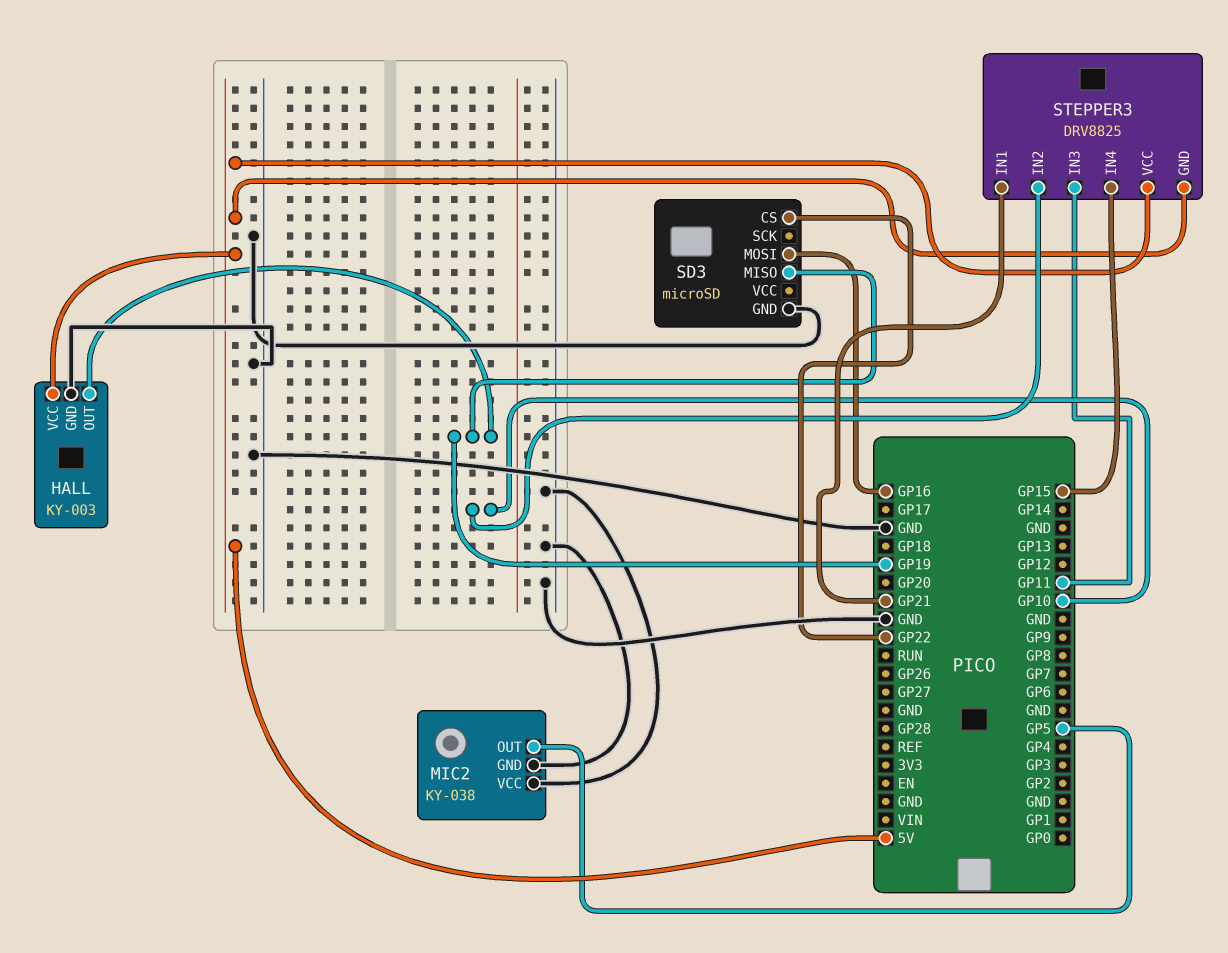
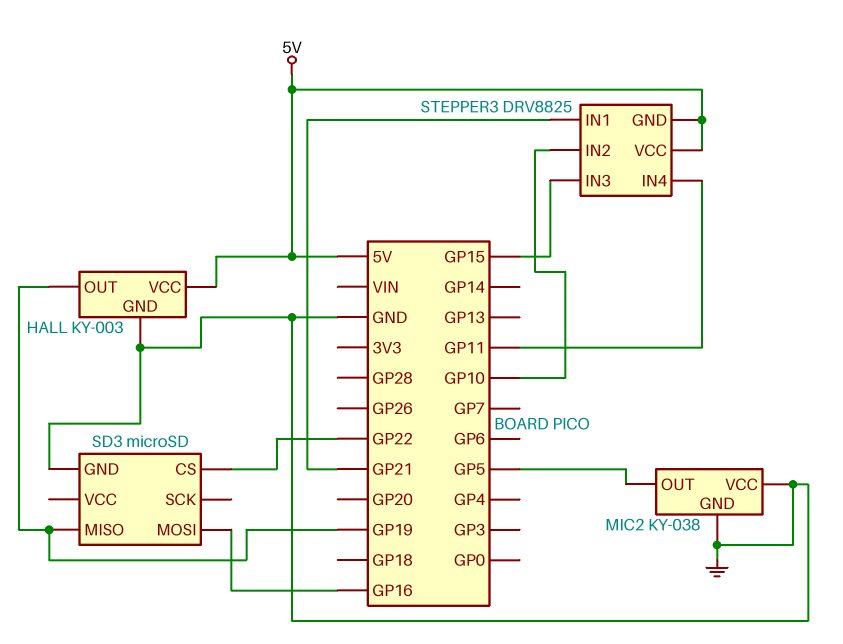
STEPPER3 pin IN3: GP11 -> GP15
STEPPER3 pin IN4: GP15 -> GP11

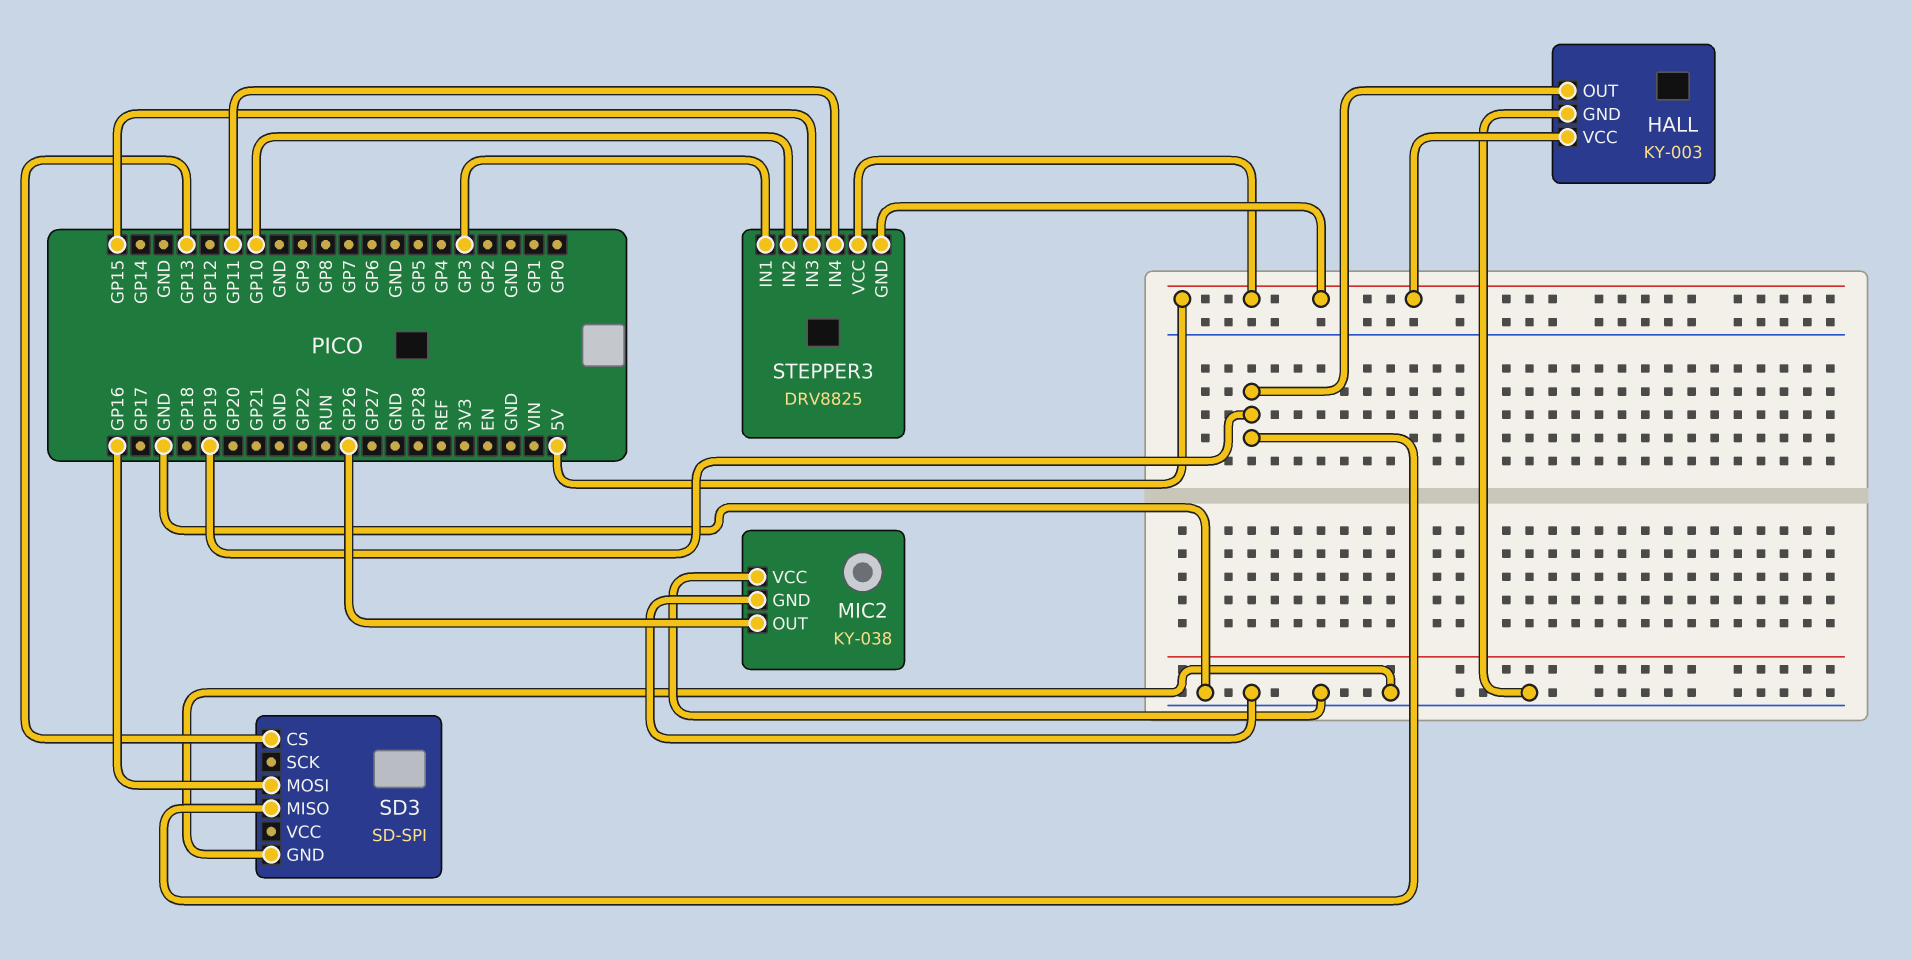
MIC2 pin OUT: GP5 -> GP26
SD3: microSD -> SD-SPI
SD3 pin CS: GP22 -> GP13
STEPPER3 pin IN1: GP21 -> GP3

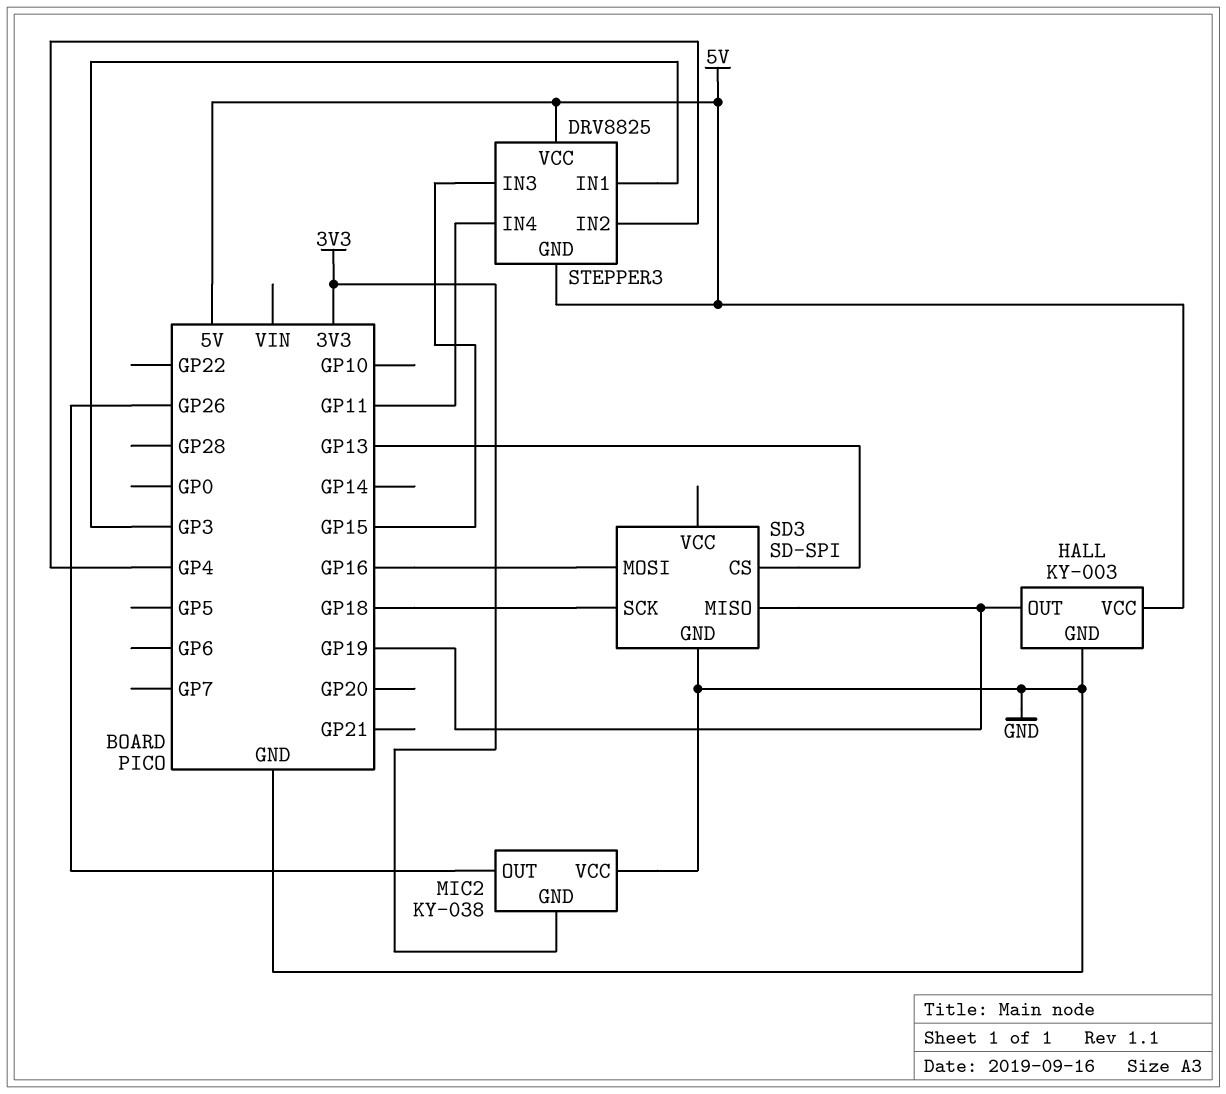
MIC2 pin GND: GND -> 3V3
SD3 pin SCK: none -> GP18
STEPPER3 pin IN2: GP10 -> GP4

